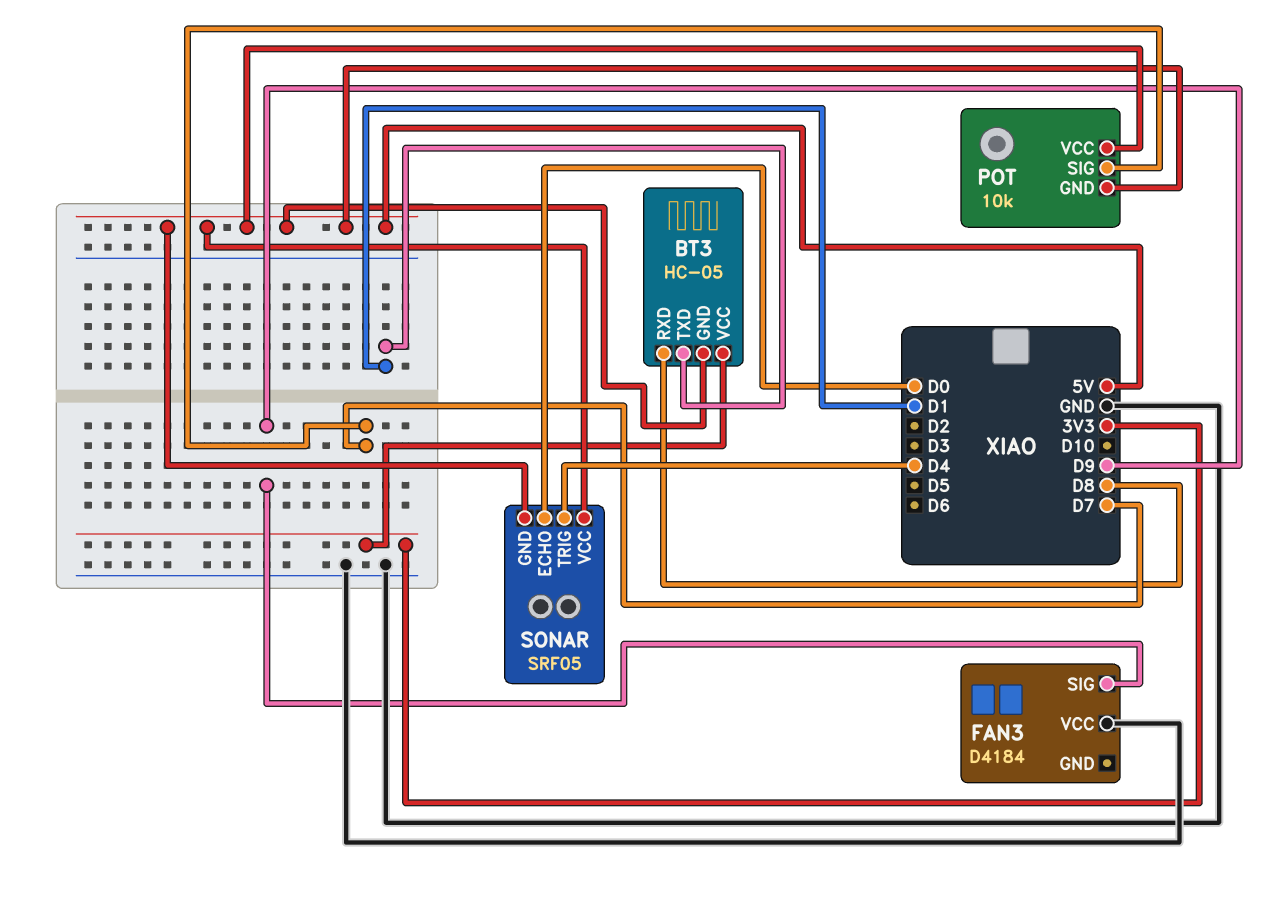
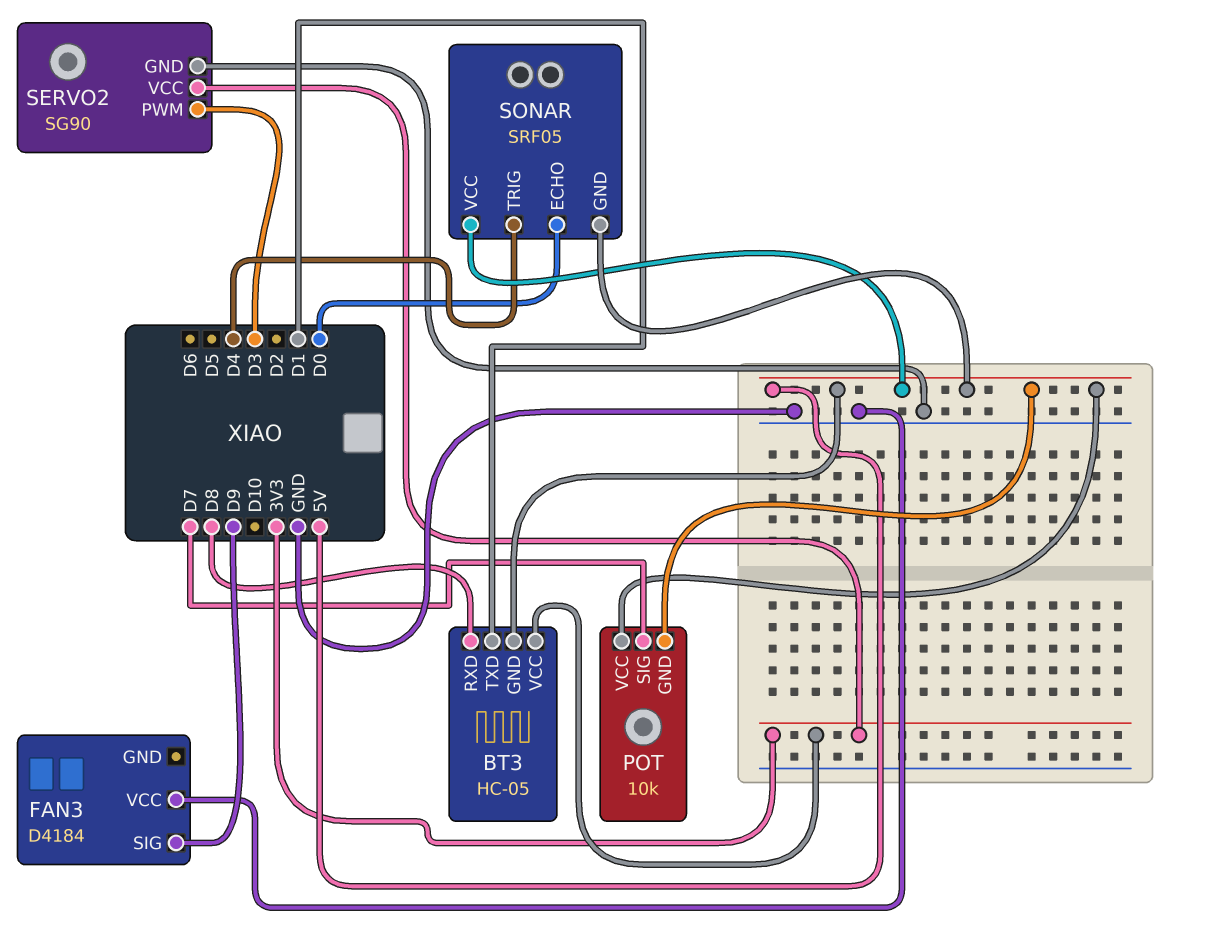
SERVO2: none -> SG90
SERVO2 pin GND: none -> GND
SERVO2 pin PWM: none -> D3
SERVO2 pin VCC: none -> 3V3

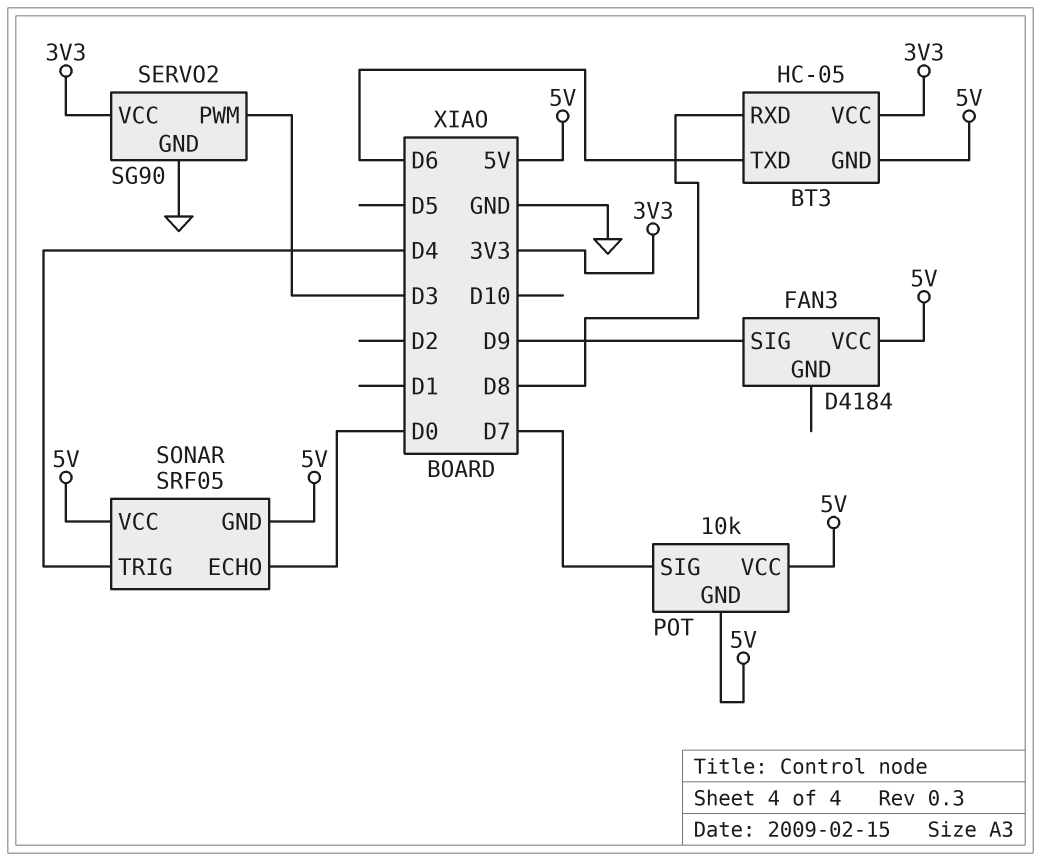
BT3 pin TXD: D1 -> D6
FAN3 pin VCC: GND -> 5V

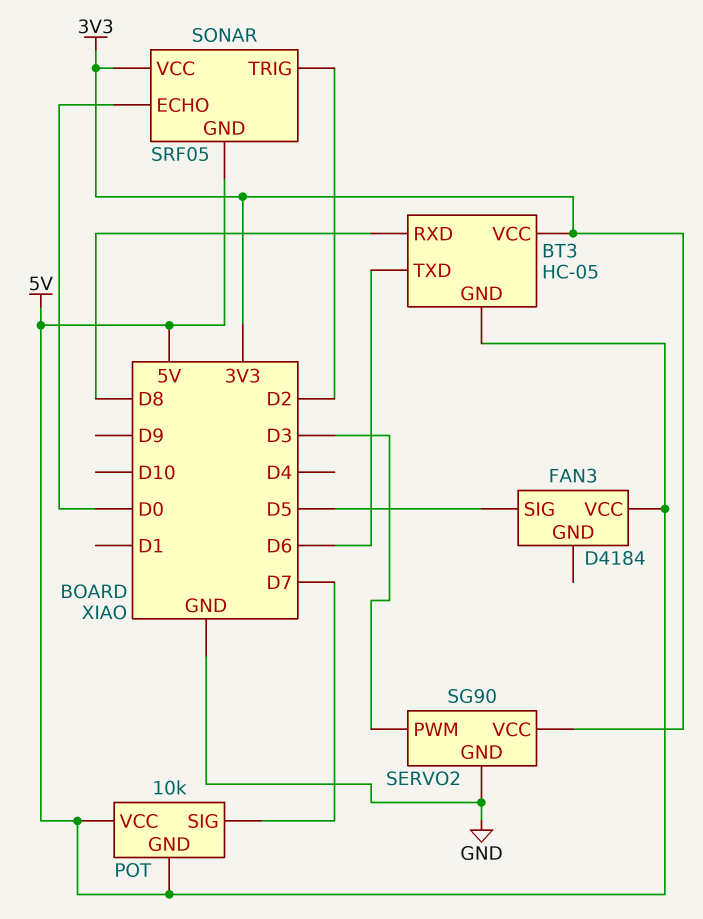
FAN3 pin SIG: D9 -> D5
SONAR pin TRIG: D4 -> D2
SONAR pin VCC: 5V -> 3V3

